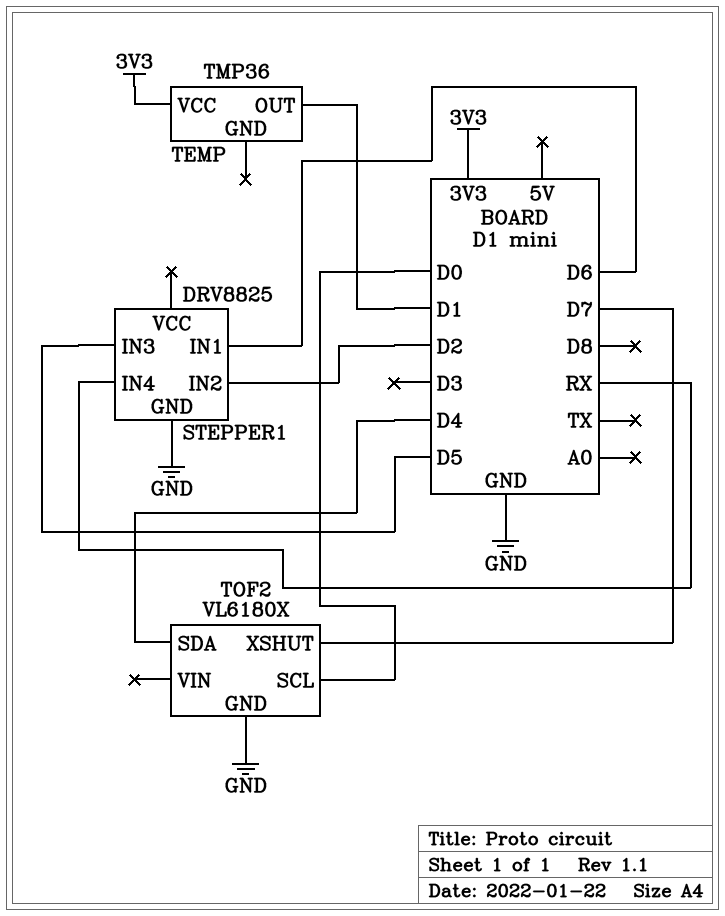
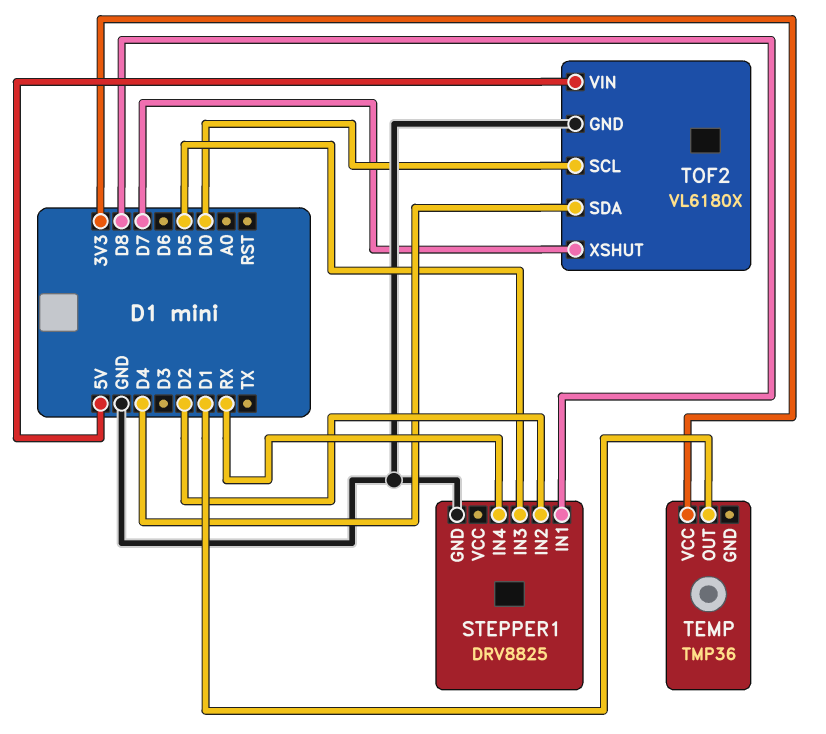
STEPPER1 pin IN1: D6 -> D8
TOF2 pin VIN: none -> 5V

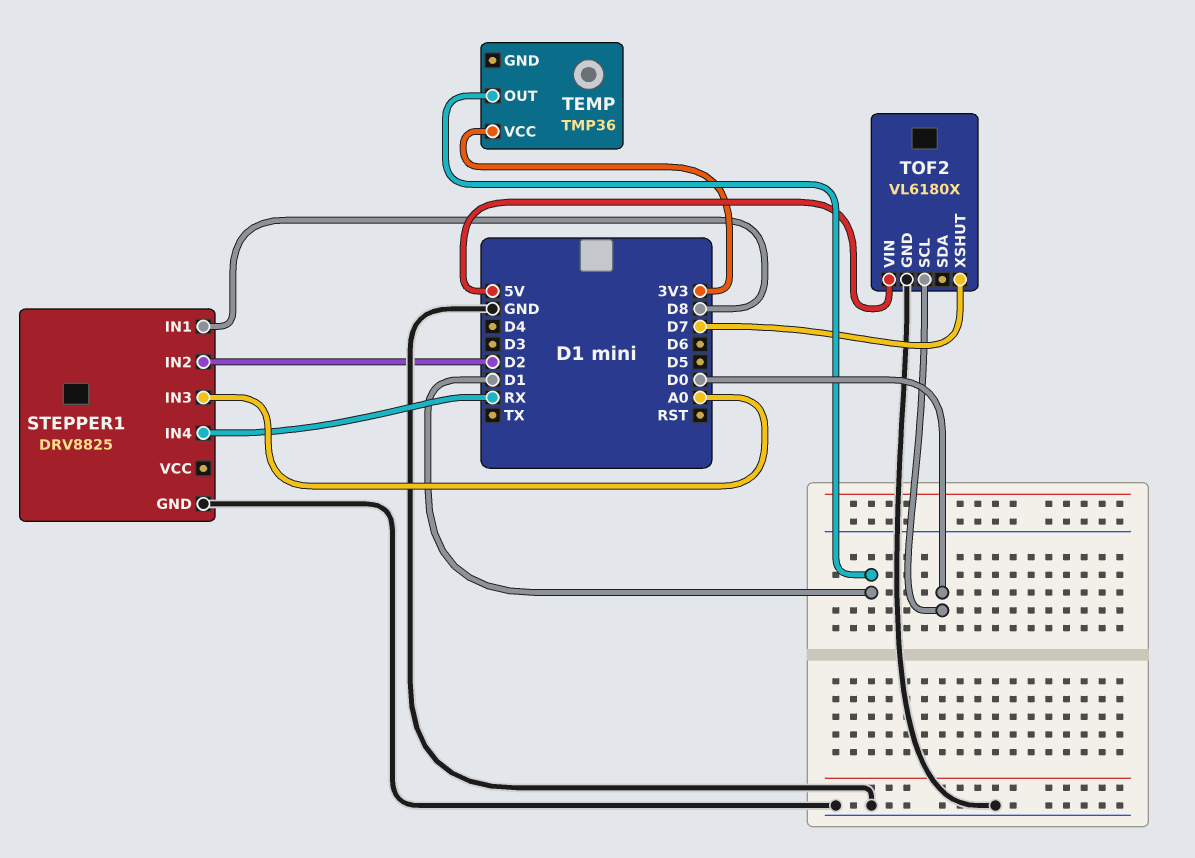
STEPPER1 pin IN3: D5 -> A0
TOF2 pin SDA: D4 -> none

